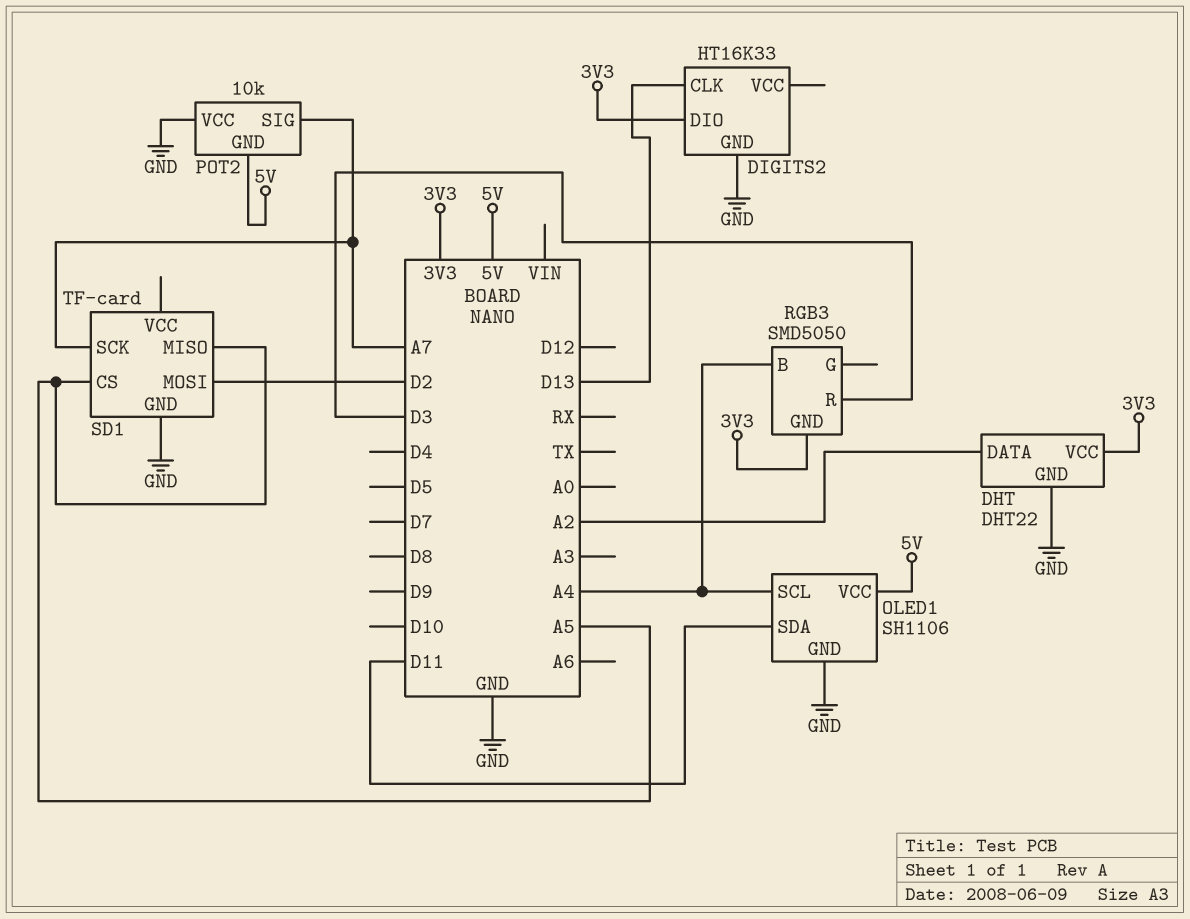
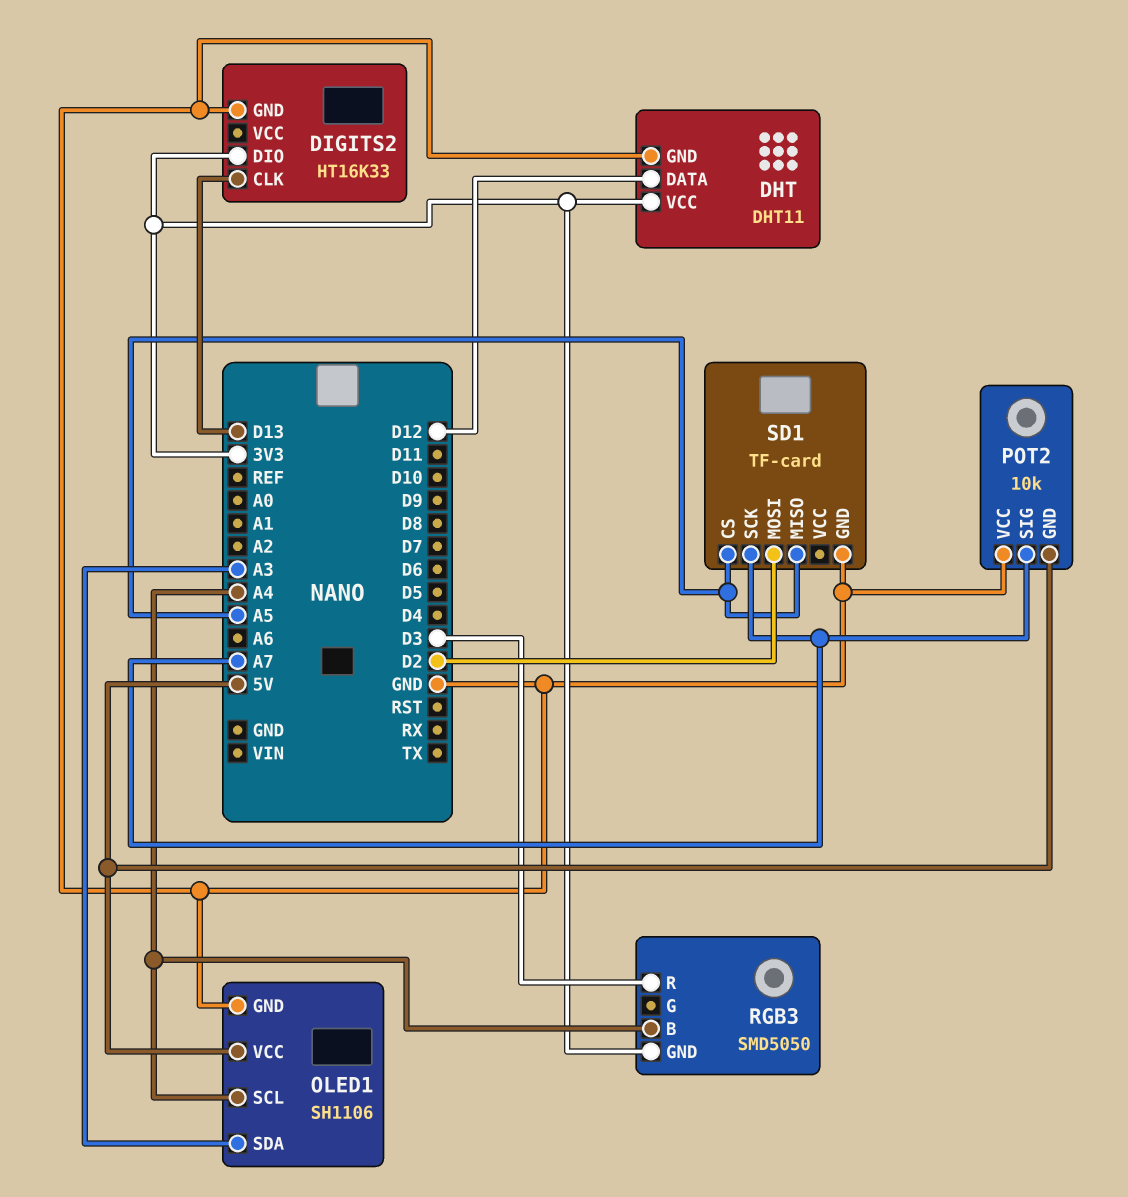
DHT: DHT22 -> DHT11
DHT pin DATA: A2 -> D12
OLED1 pin SDA: D11 -> A3

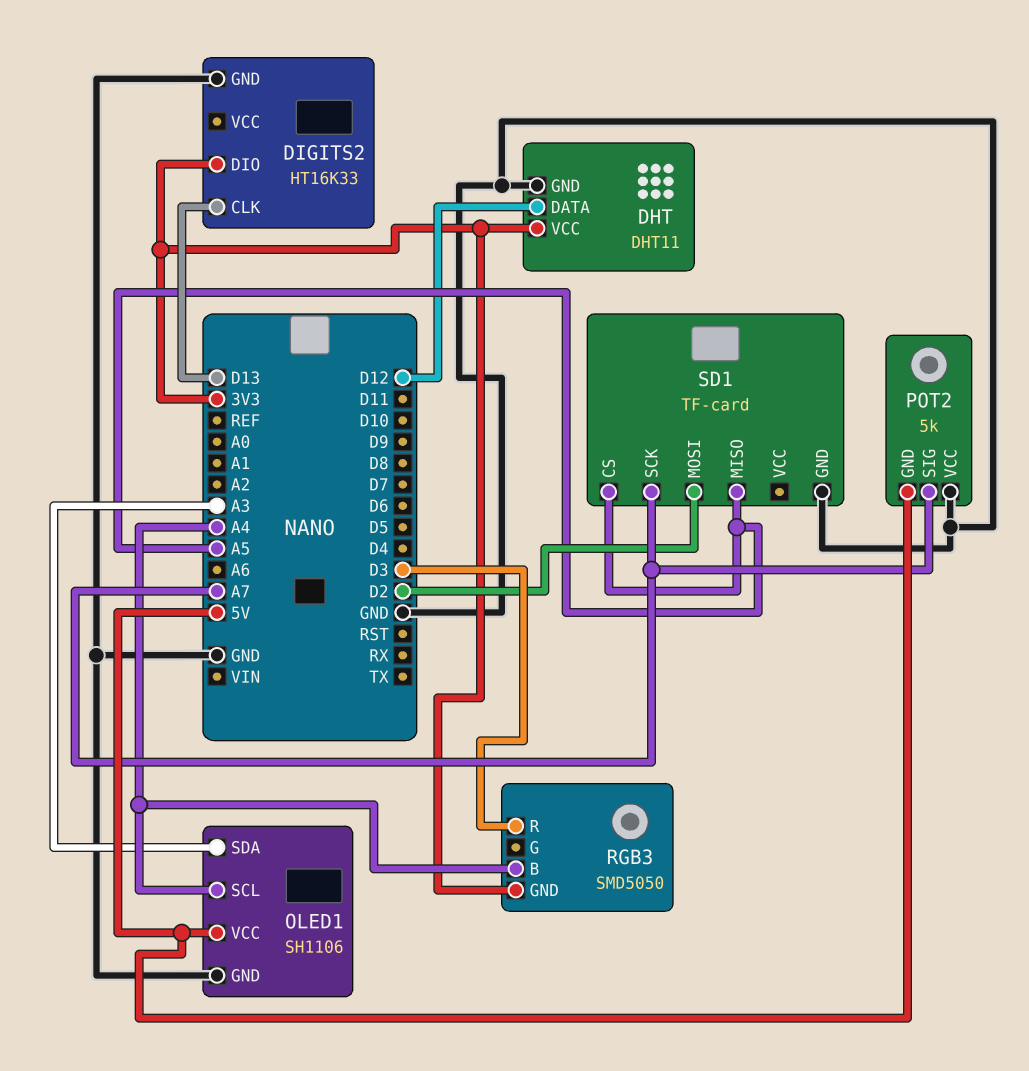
POT2: 10k -> 5k

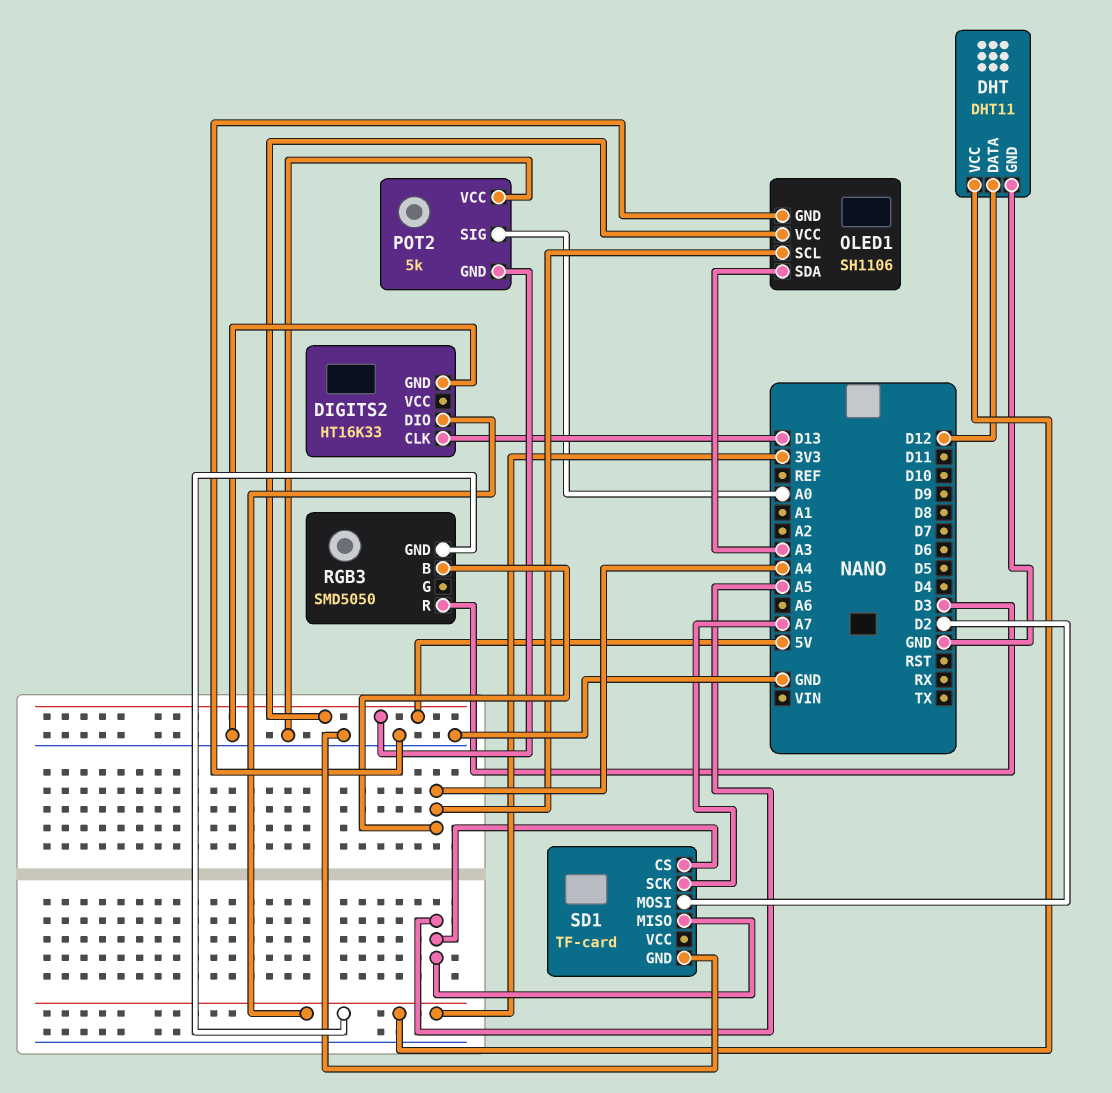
POT2 pin SIG: A7 -> A0

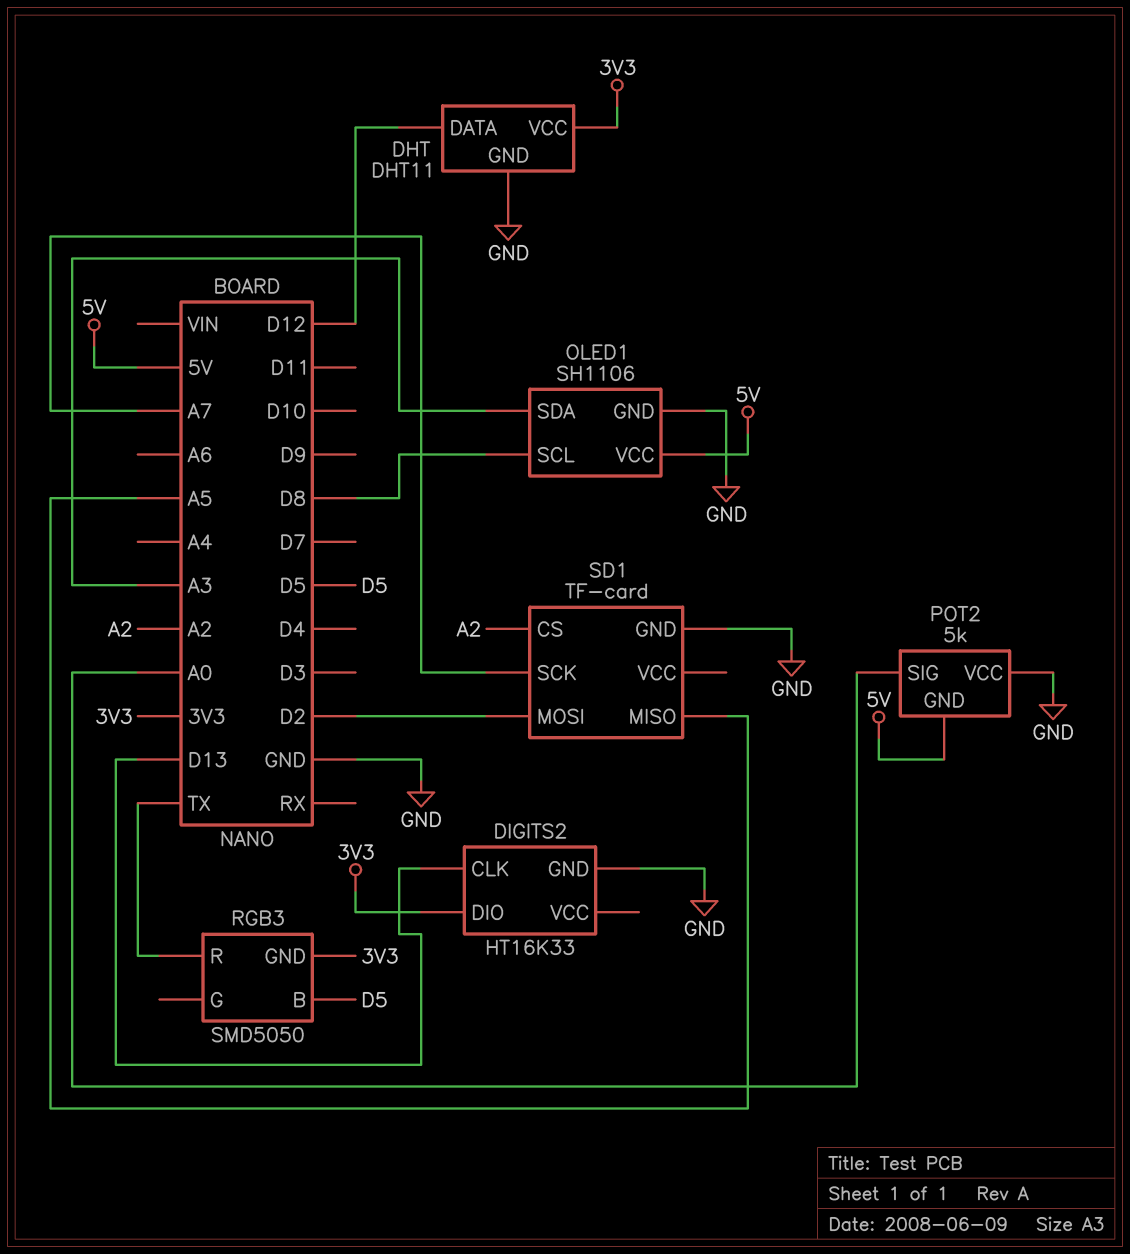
OLED1 pin SCL: A4 -> D8
RGB3 pin B: A4 -> D5
RGB3 pin R: D3 -> TX
SD1 pin CS: A5 -> A2

